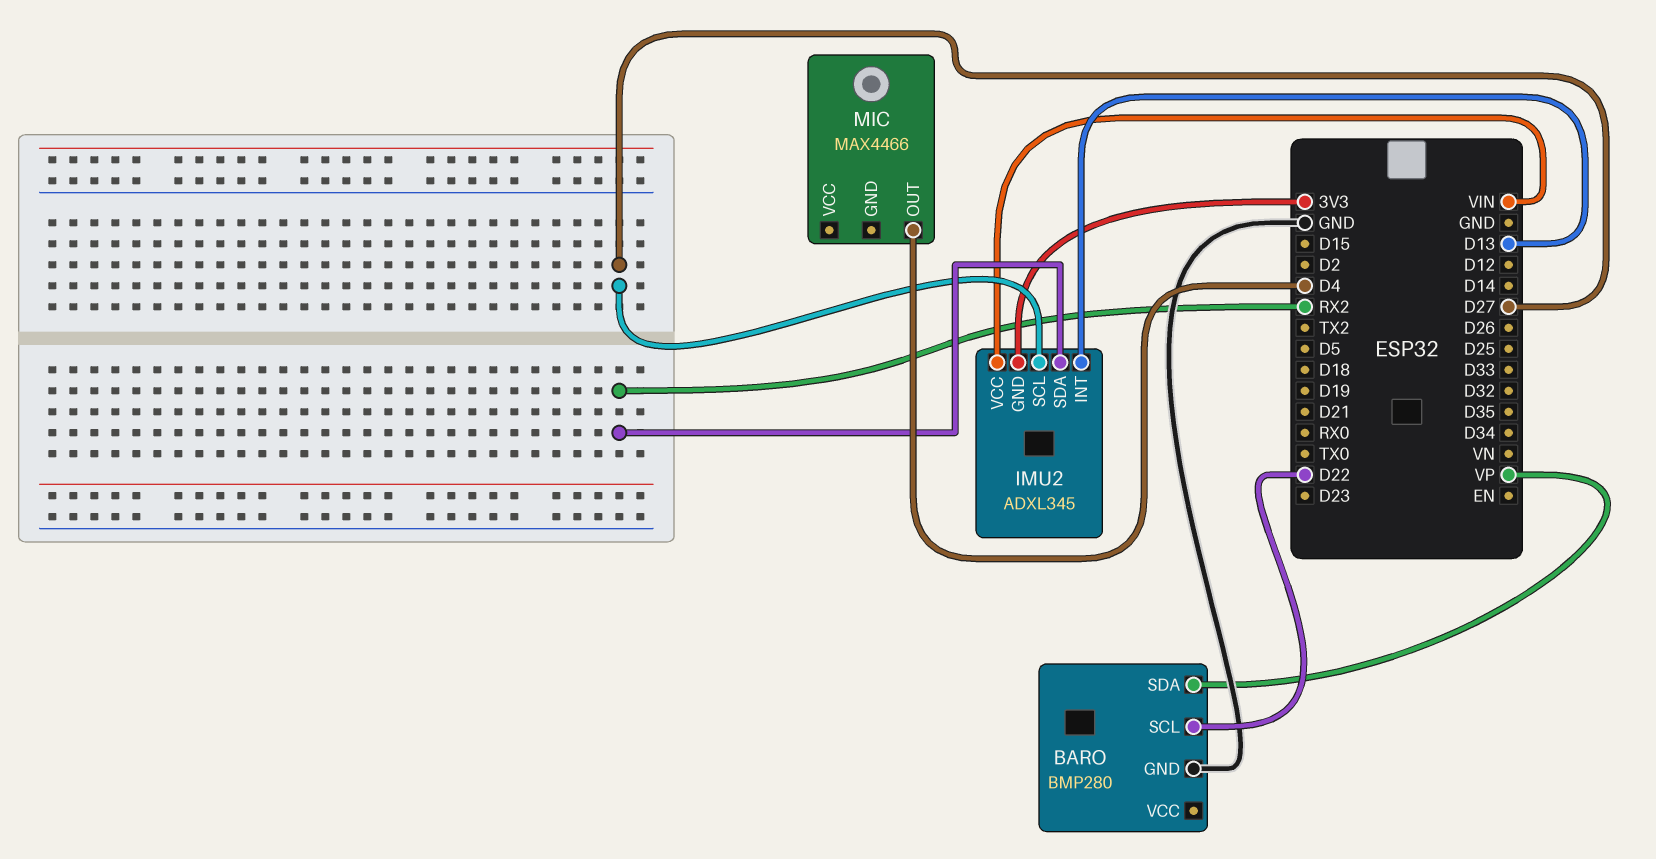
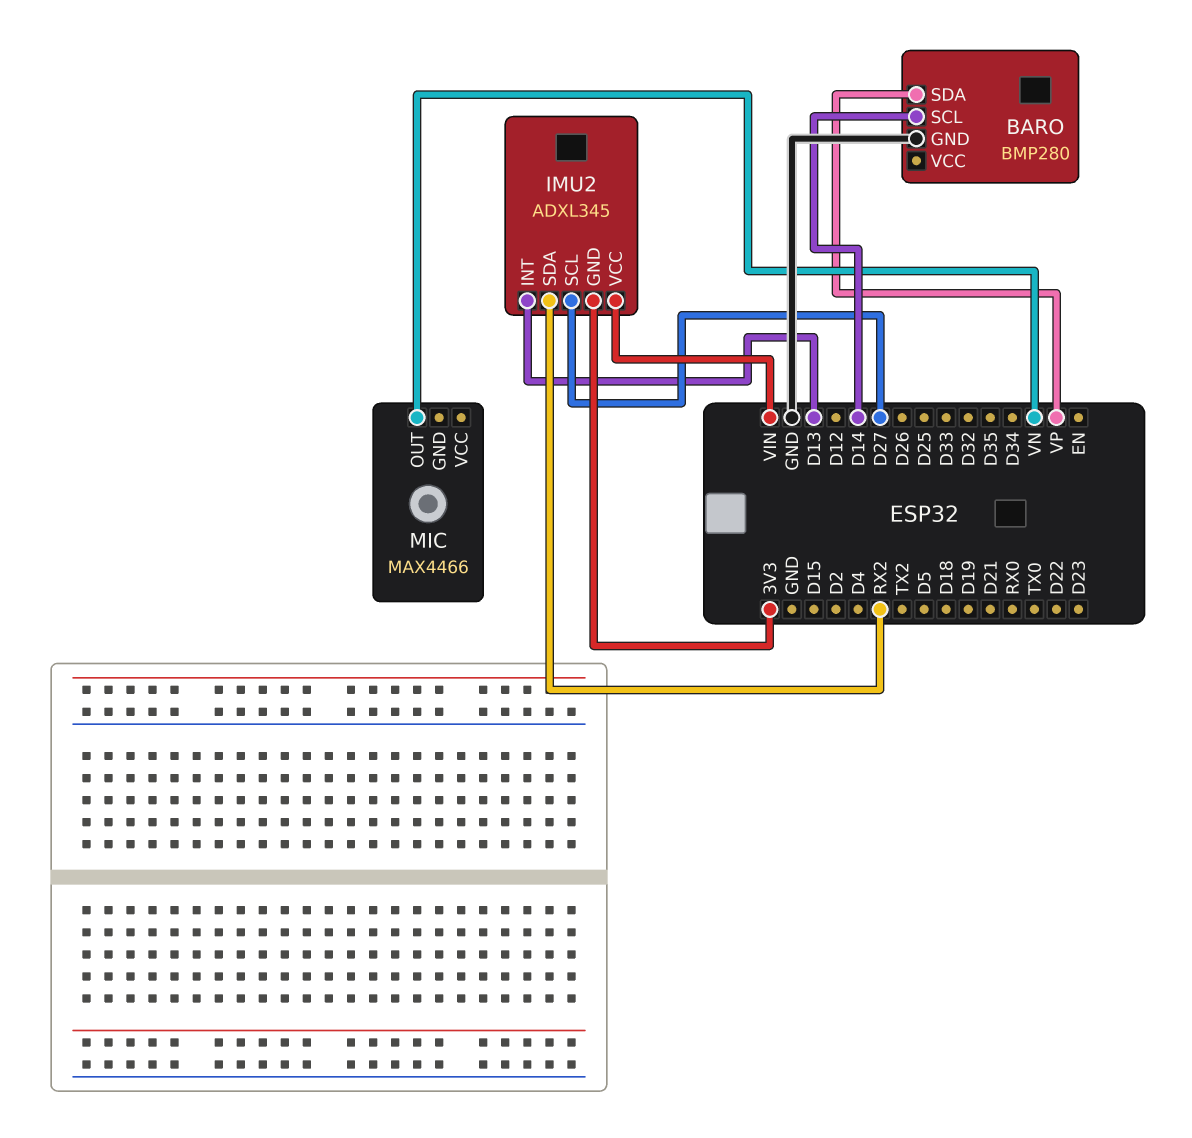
BARO pin SCL: D22 -> D14
MIC pin OUT: D4 -> VN

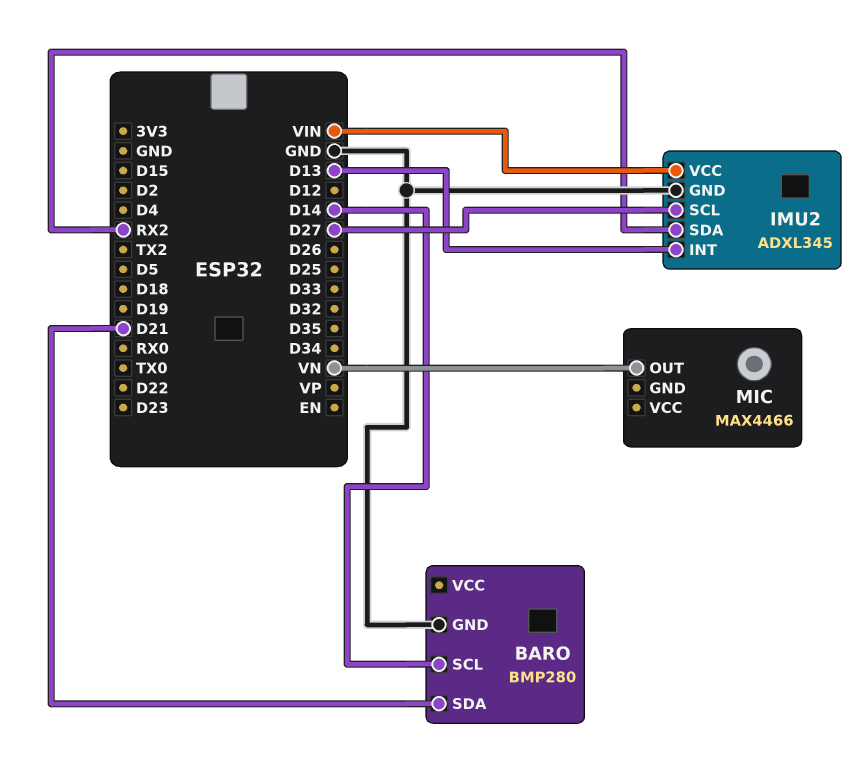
BARO pin SDA: VP -> D21
IMU2 pin GND: 3V3 -> GND

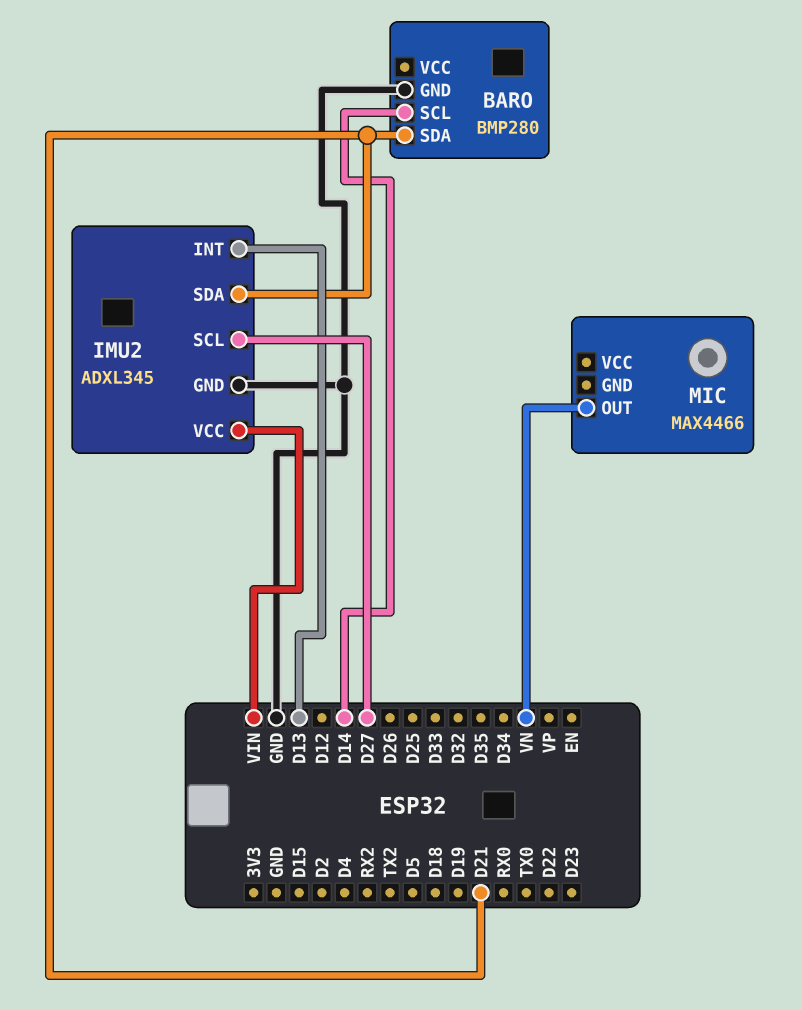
IMU2 pin SDA: RX2 -> D21

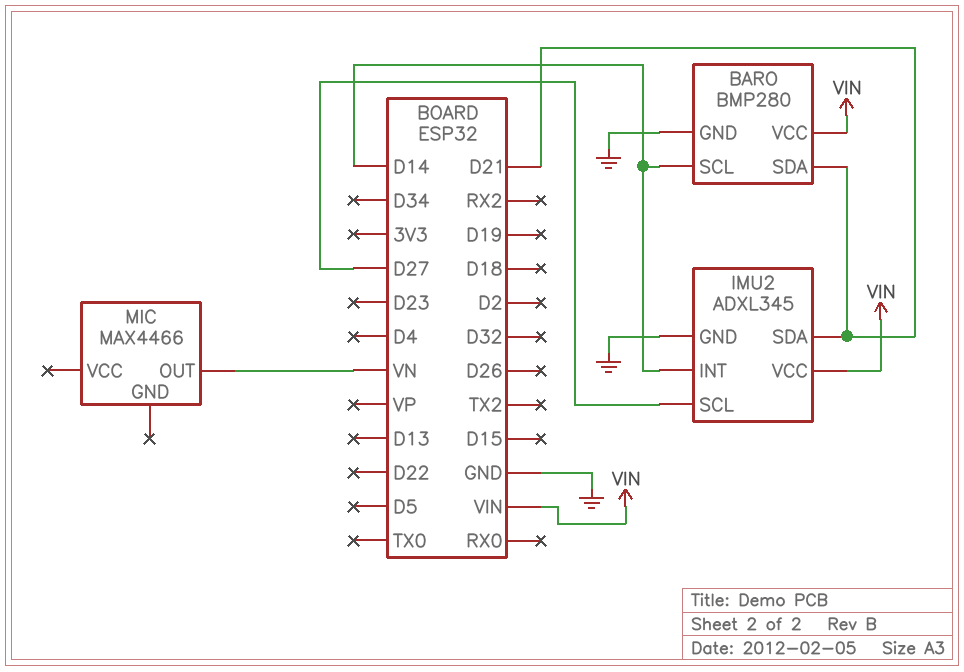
BARO pin VCC: none -> VIN
IMU2 pin INT: D13 -> D14

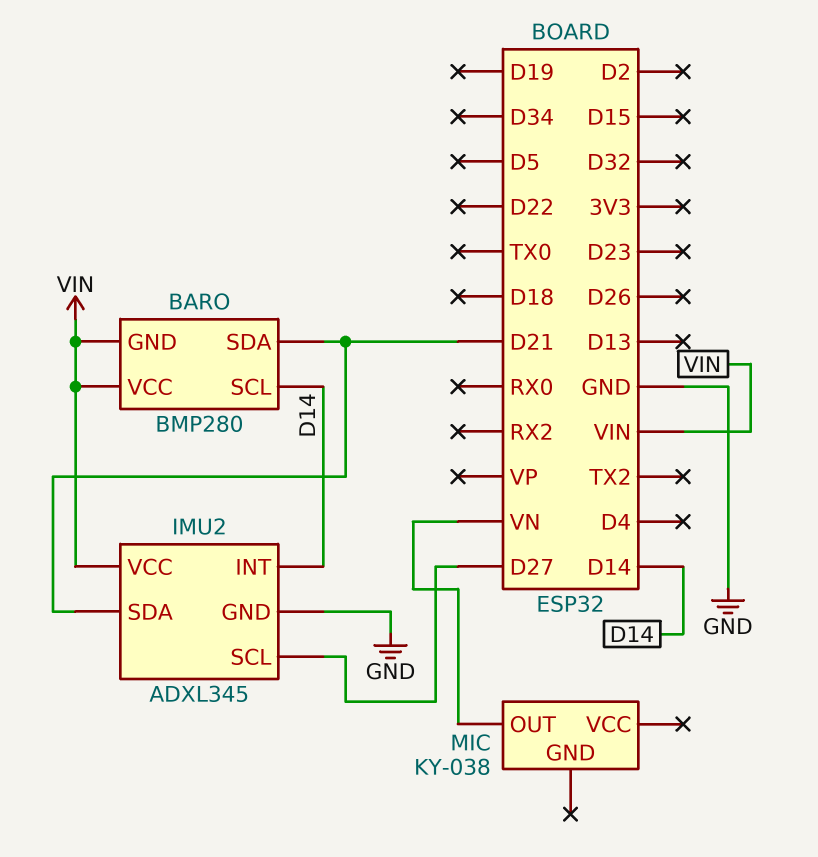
BARO pin GND: GND -> VIN
MIC: MAX4466 -> KY-038

